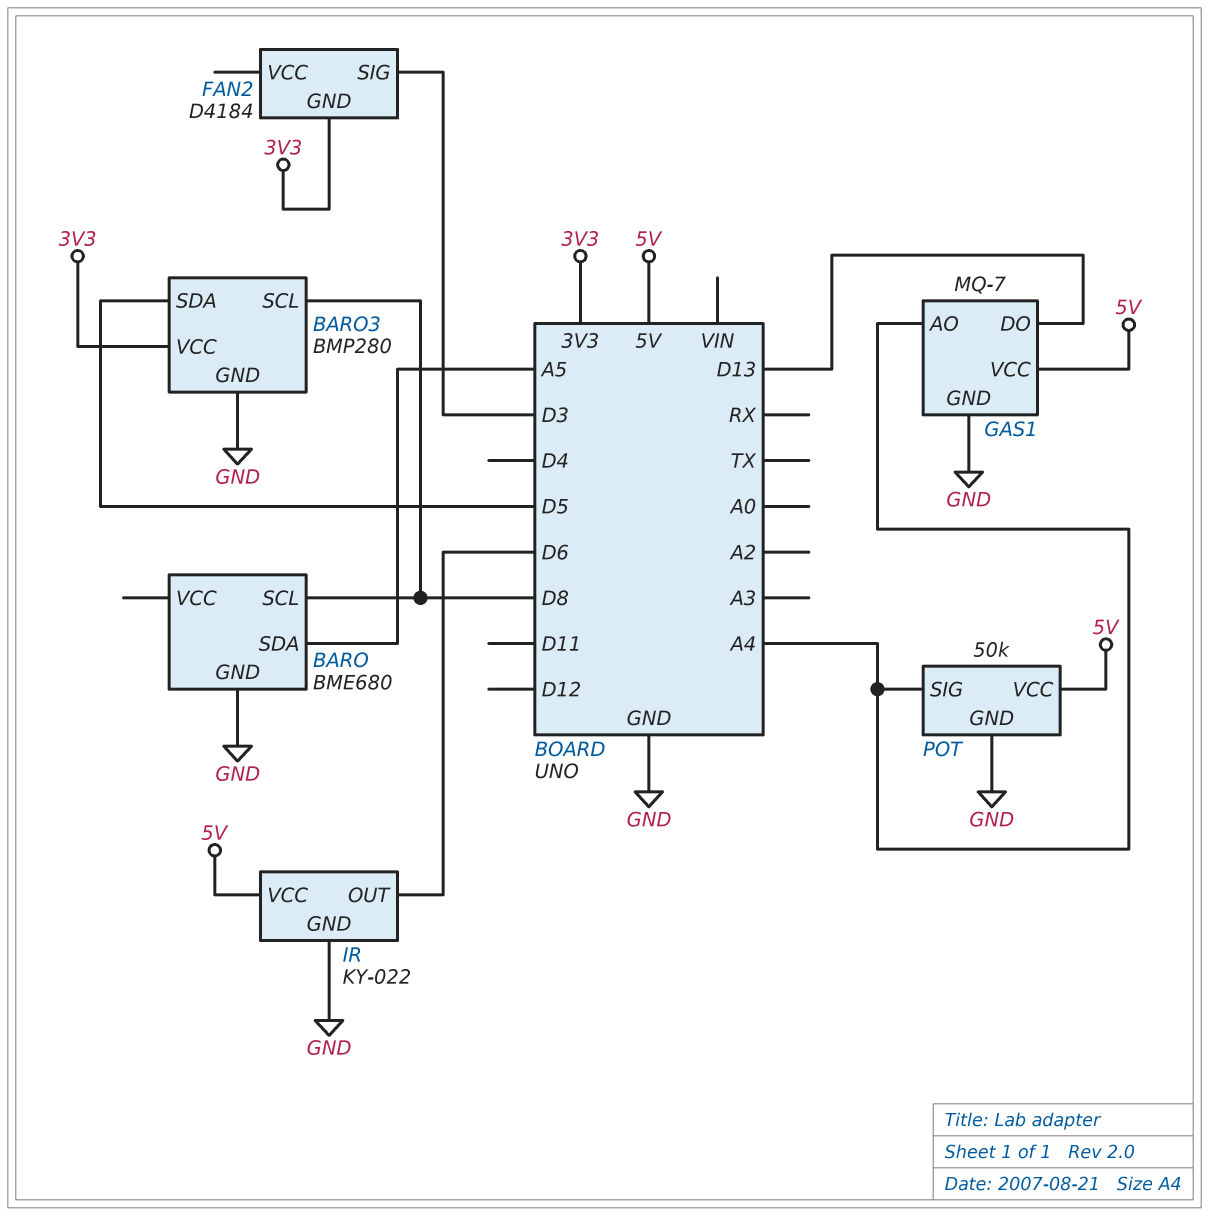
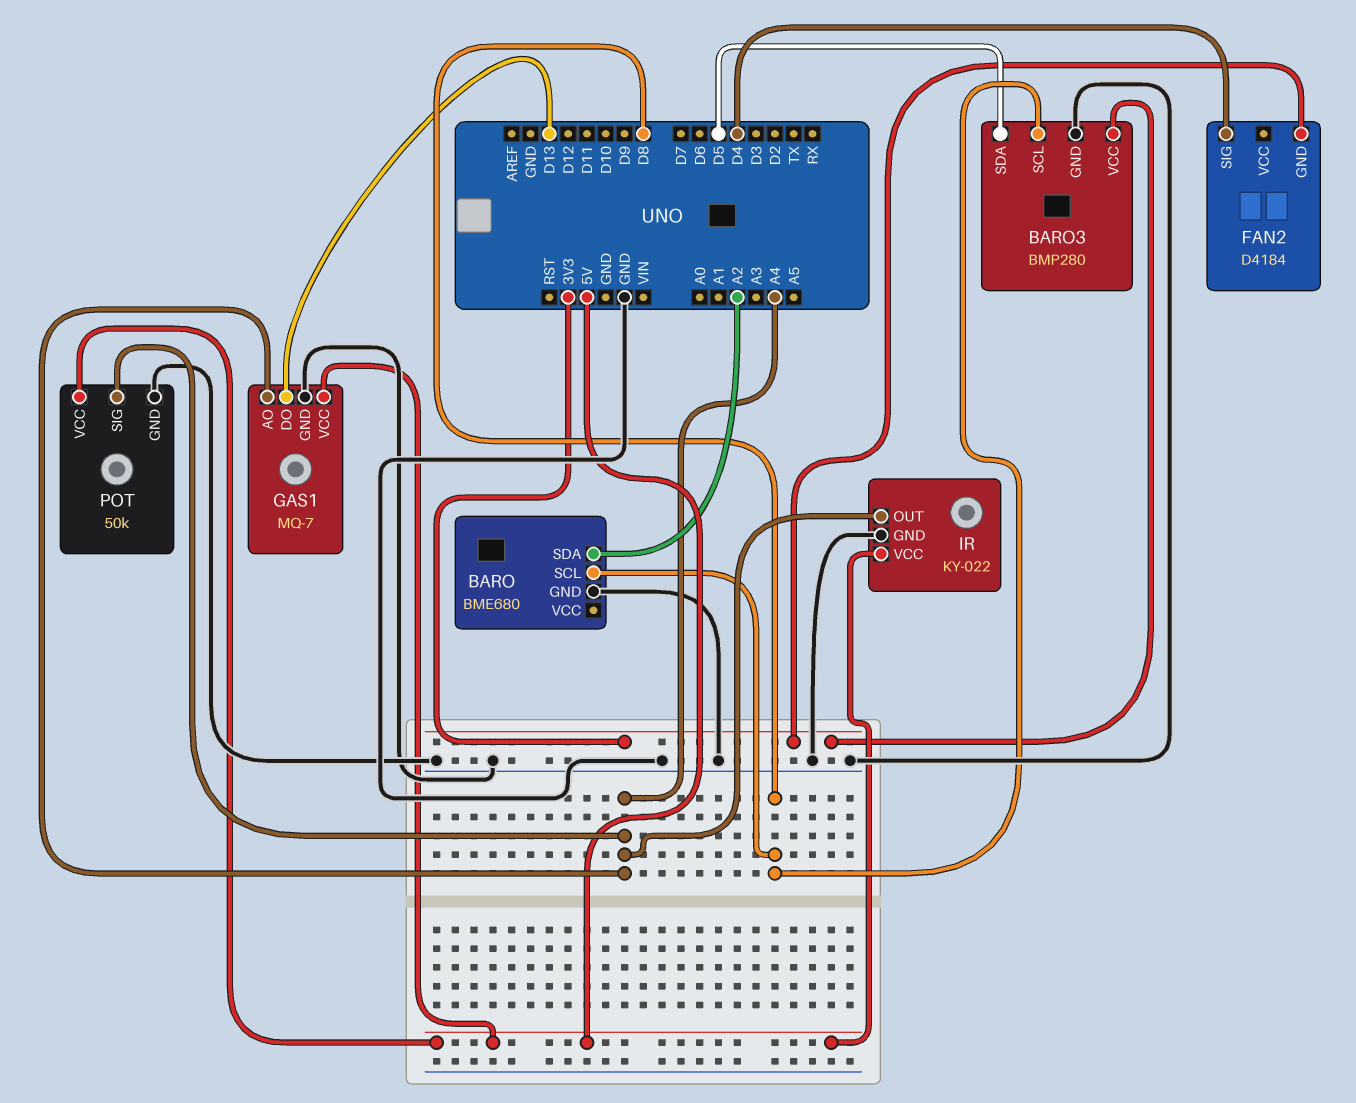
BARO pin SDA: A5 -> A2
FAN2 pin SIG: D3 -> D4
IR pin OUT: D6 -> A4

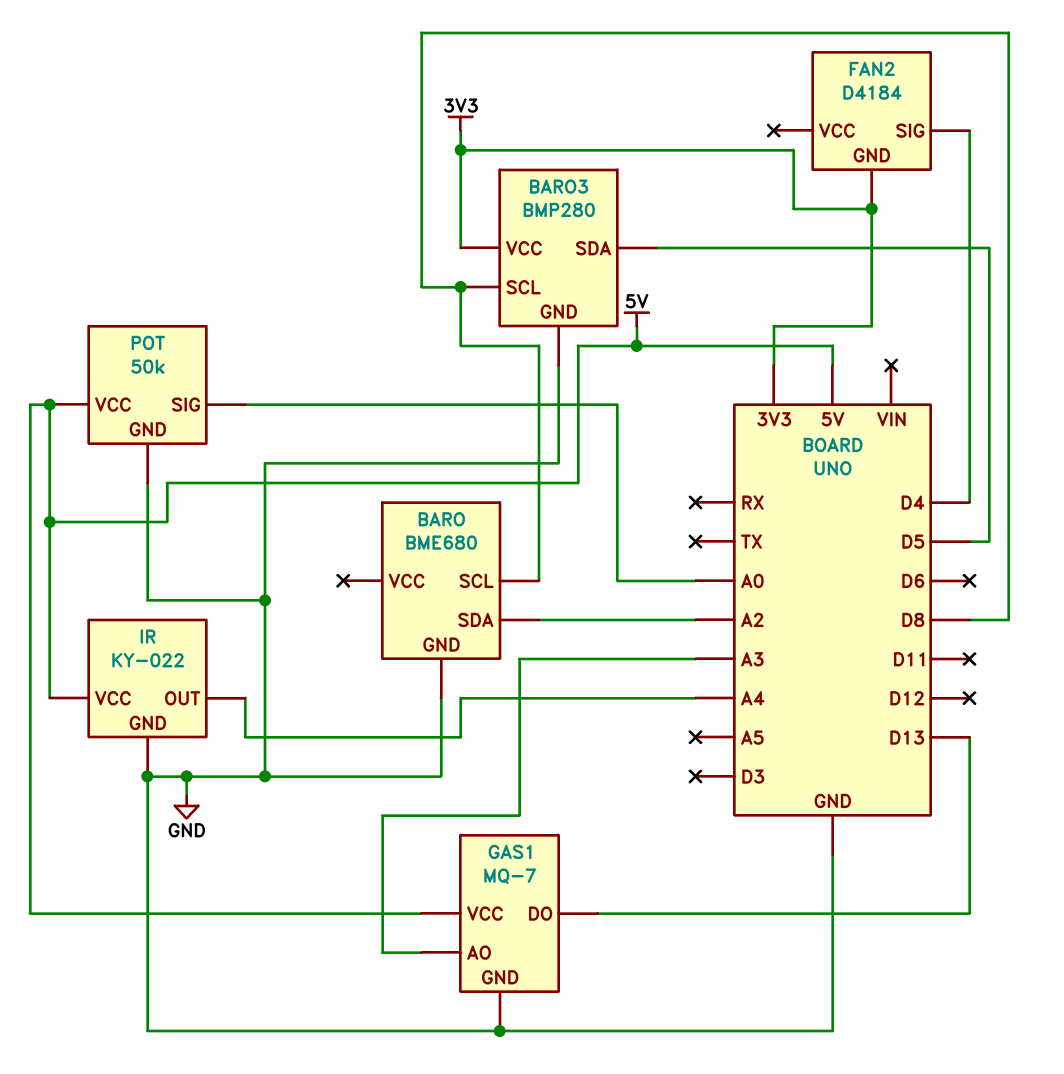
GAS1 pin AO: A4 -> A3
POT pin SIG: A4 -> A0

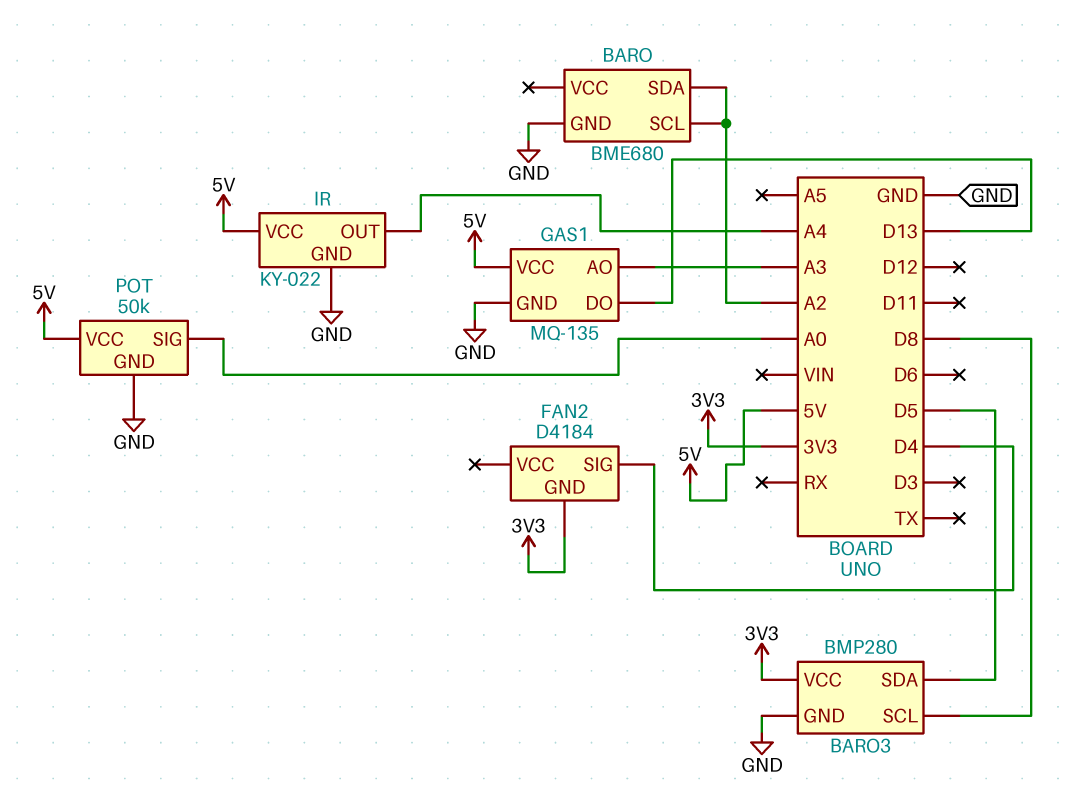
BARO pin SCL: D8 -> A2
GAS1: MQ-7 -> MQ-135

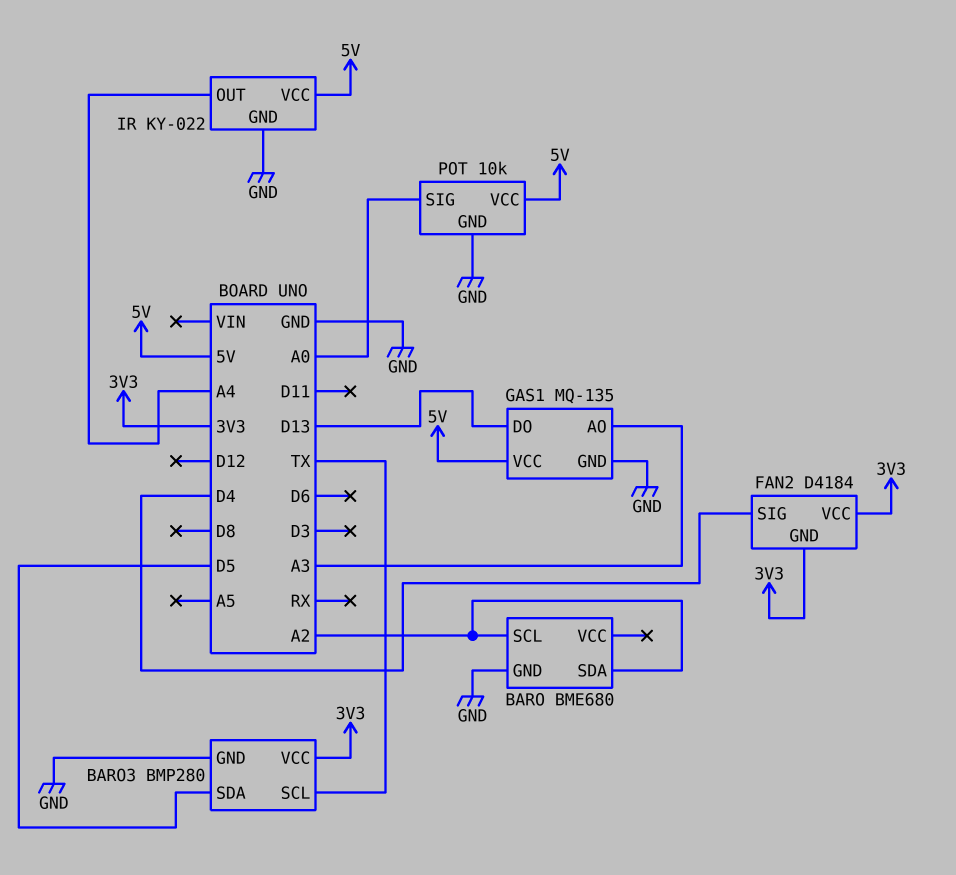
BARO3 pin SCL: D8 -> TX
FAN2 pin VCC: none -> 3V3
POT: 50k -> 10k

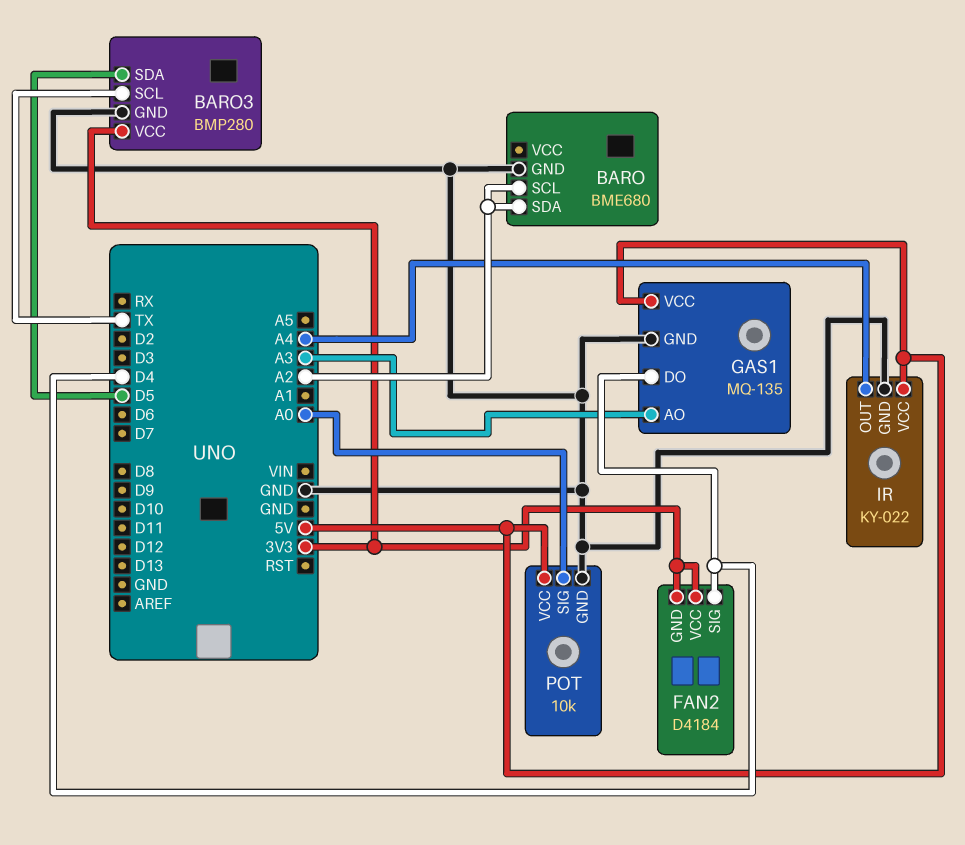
GAS1 pin DO: D13 -> D4

